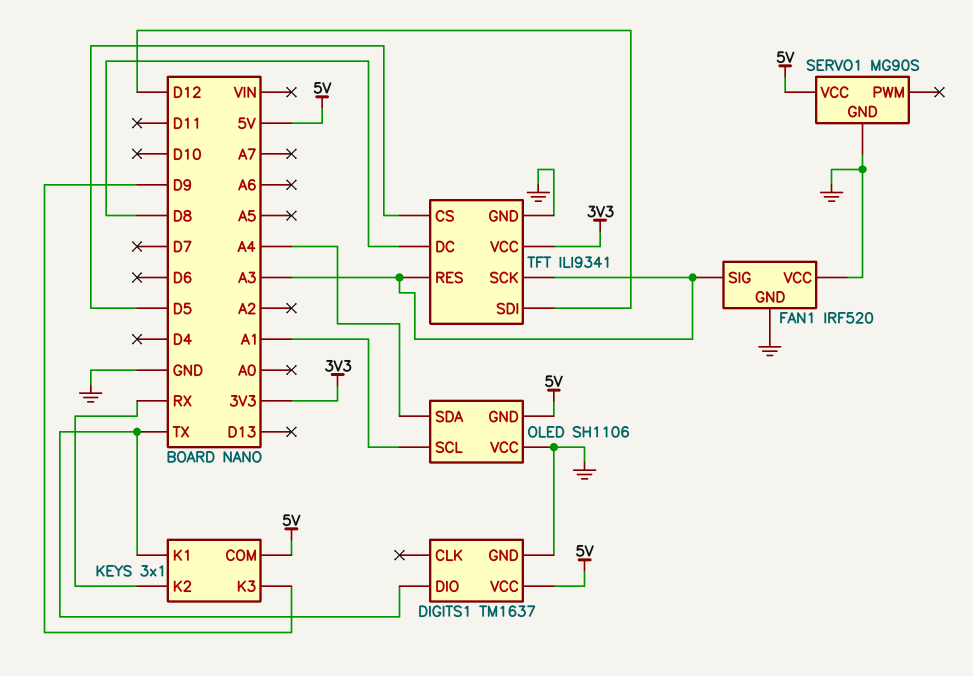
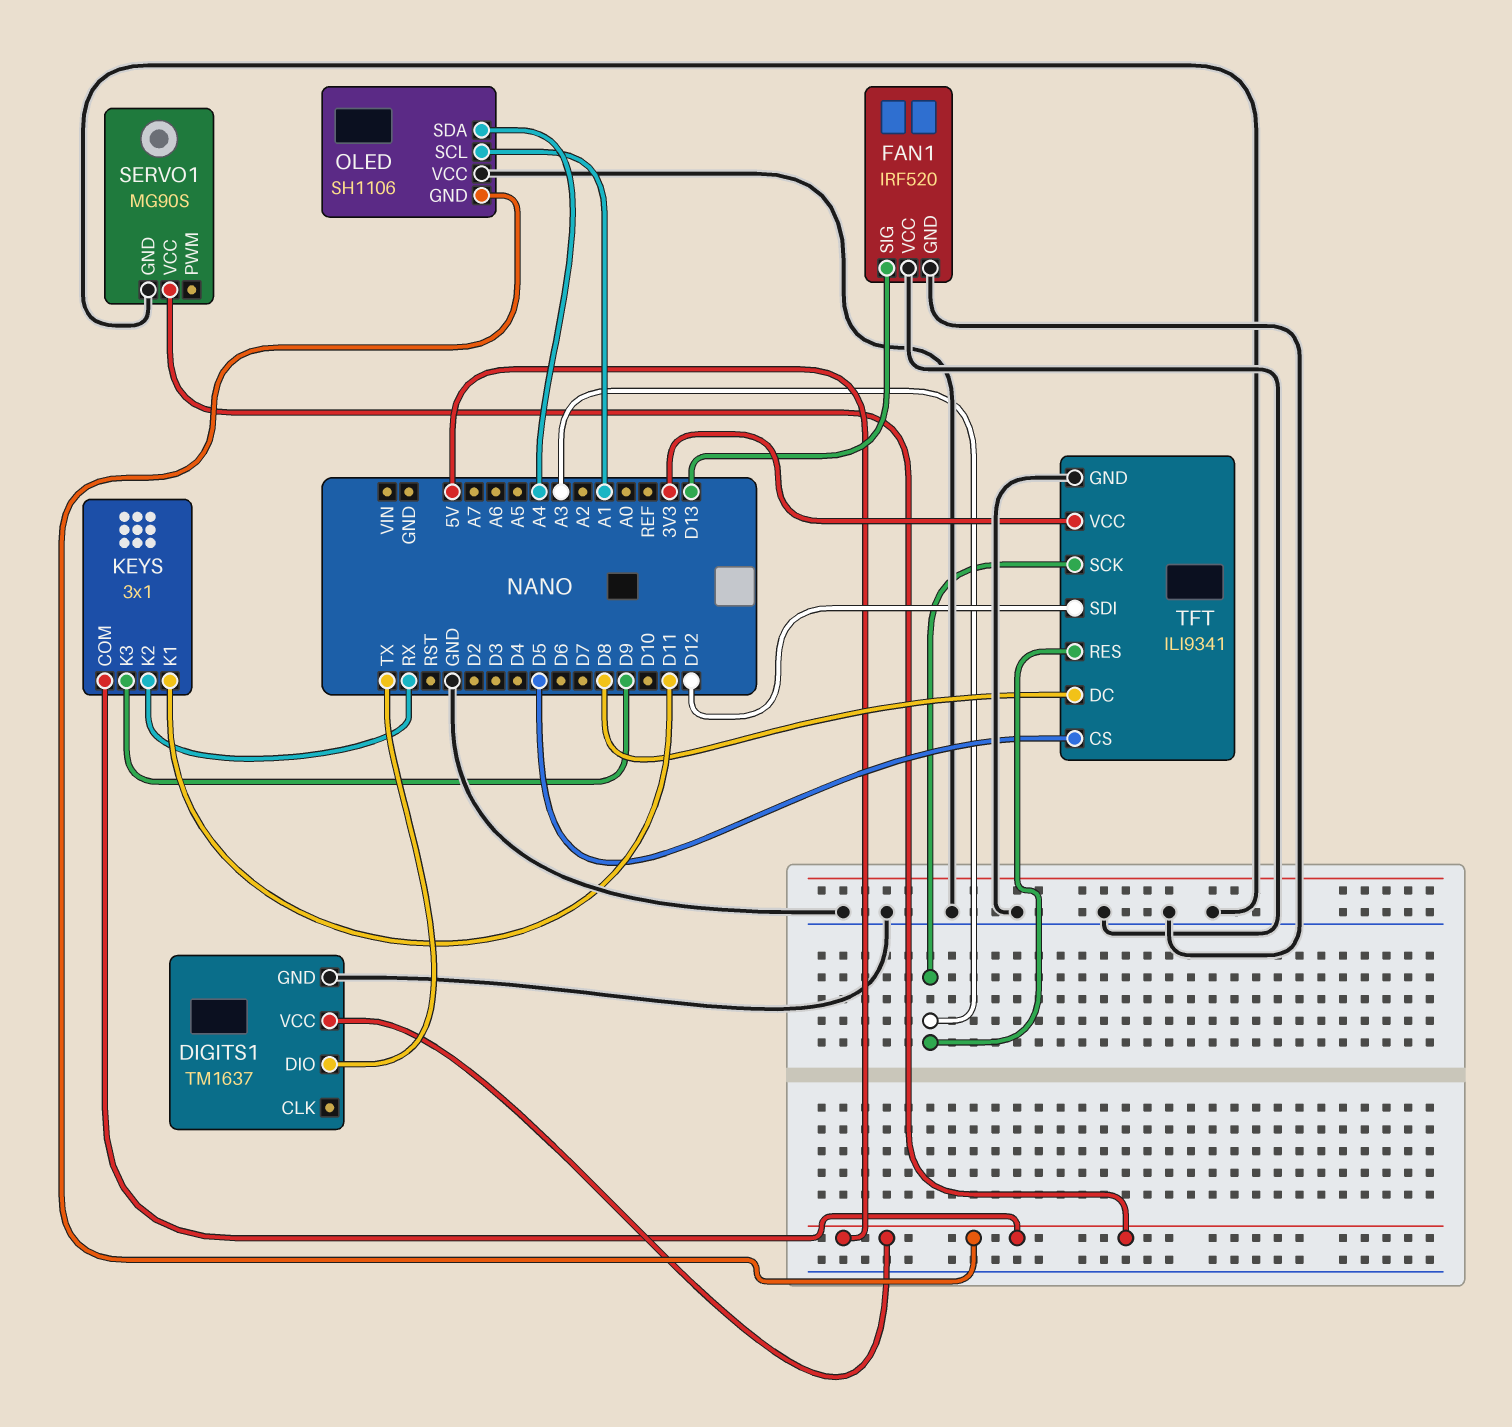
FAN1 pin SIG: A3 -> D13
KEYS pin K1: TX -> D11

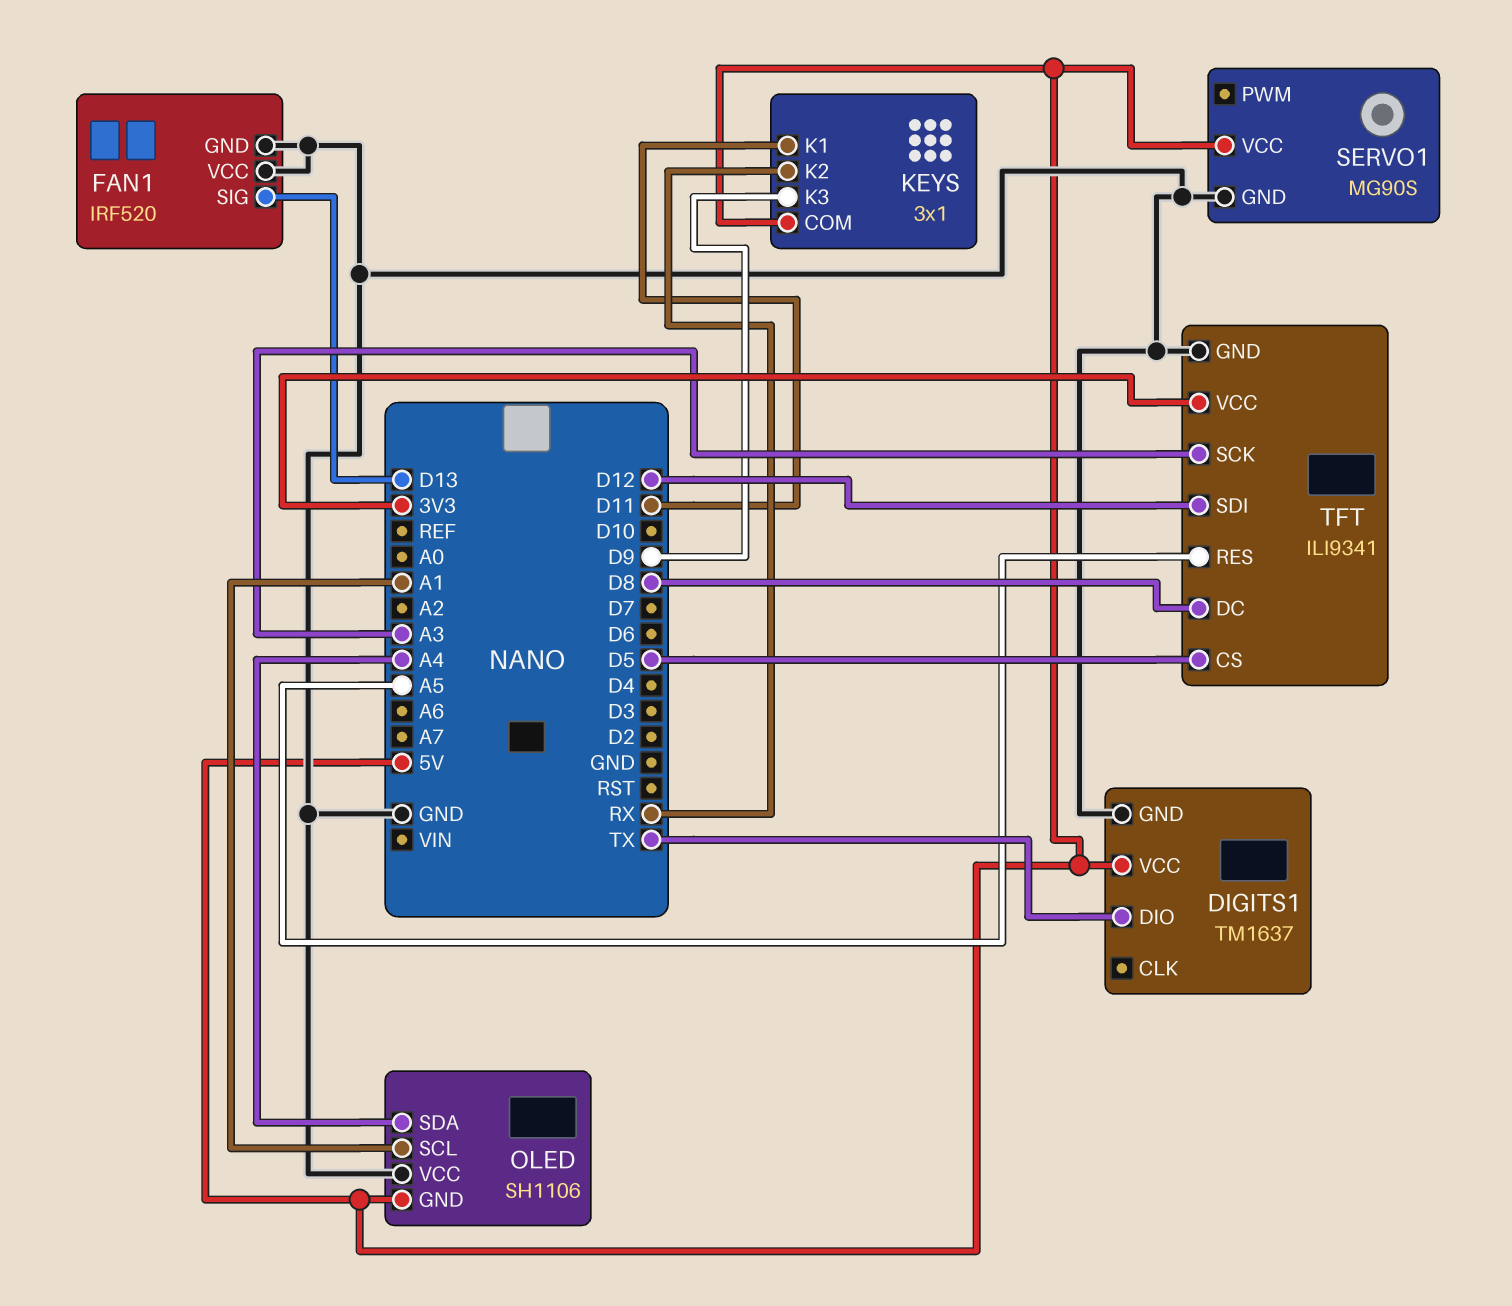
TFT pin RES: A3 -> A5

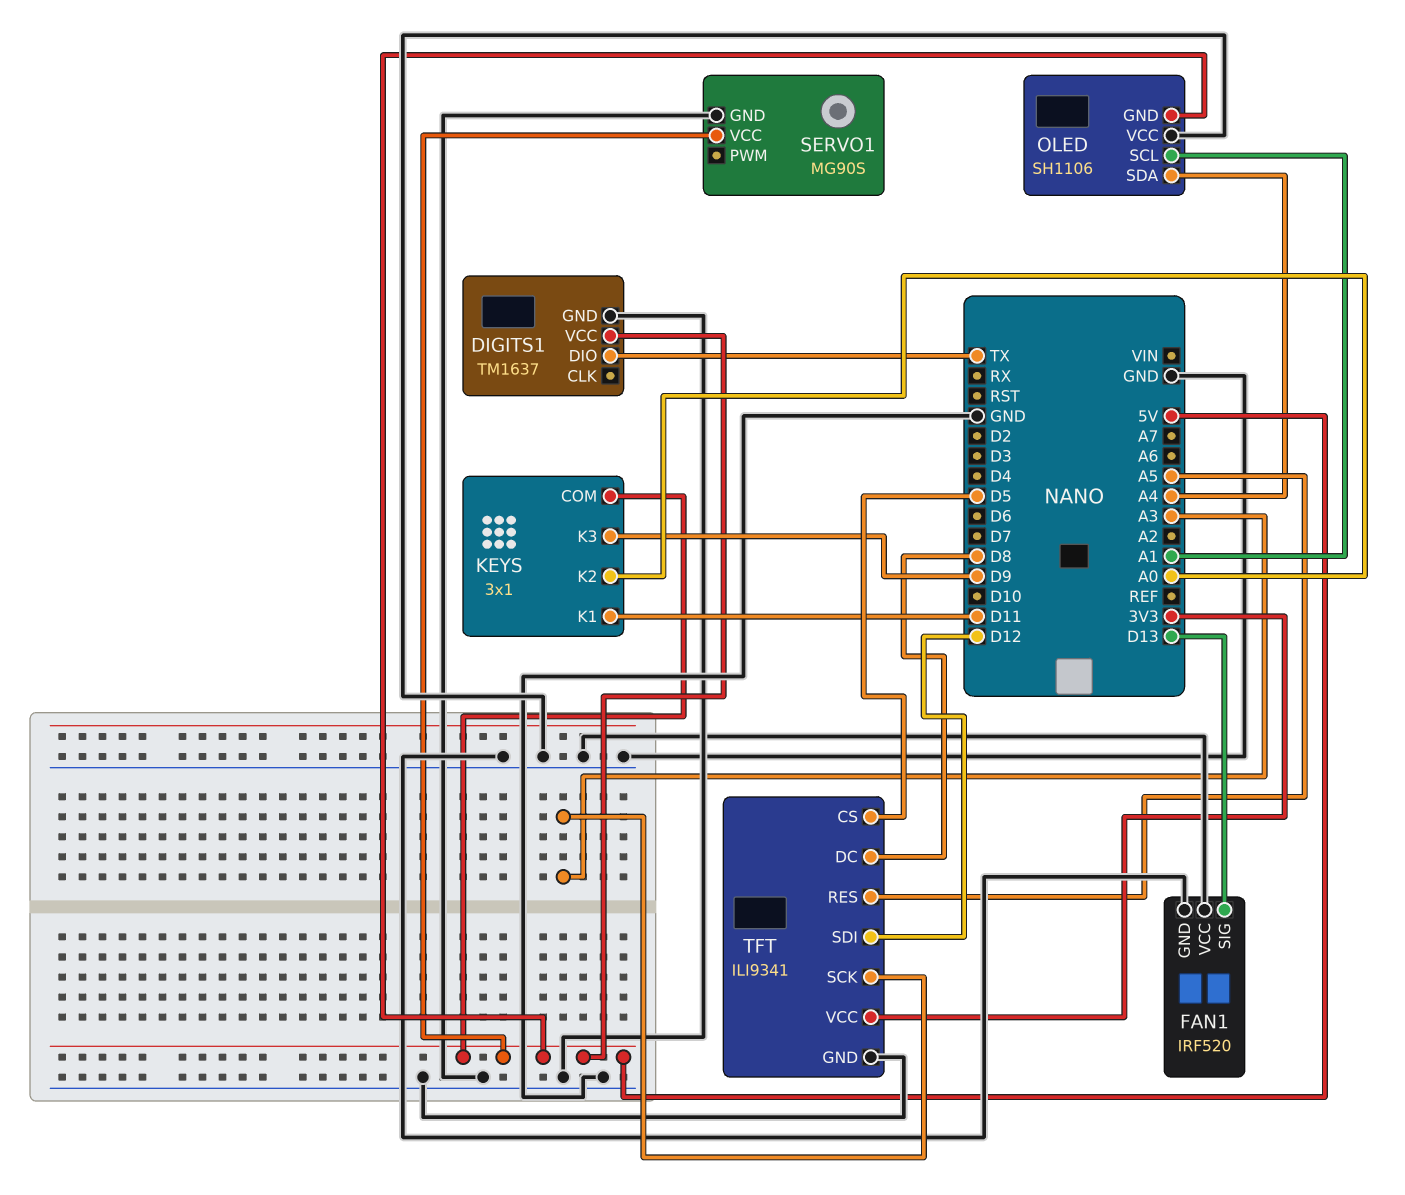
KEYS pin K2: RX -> A0

